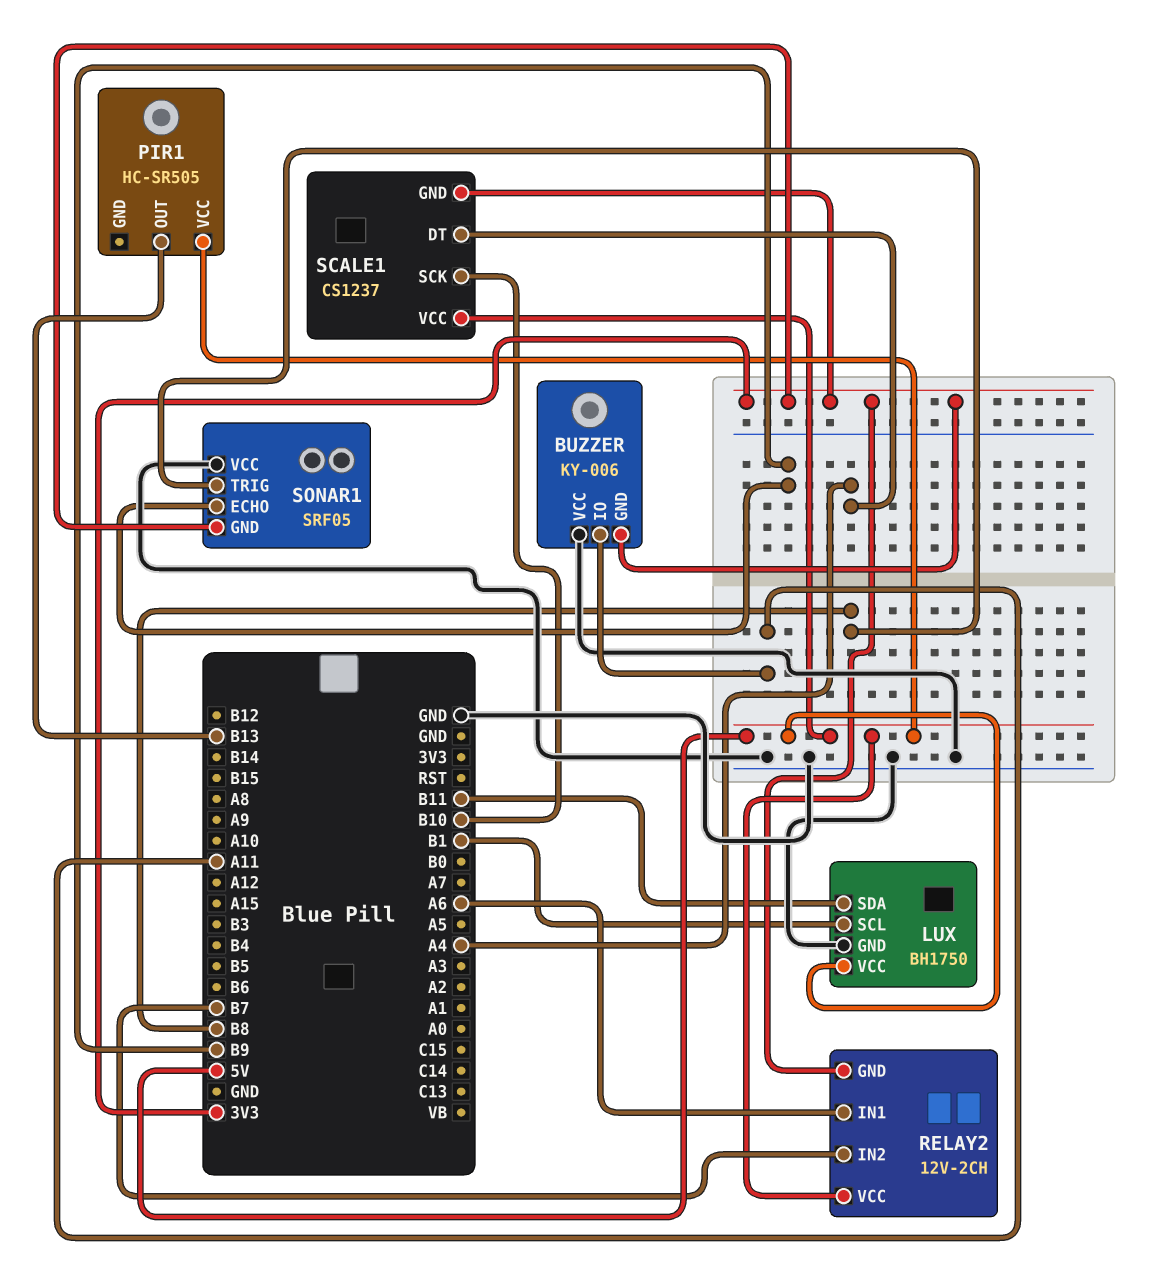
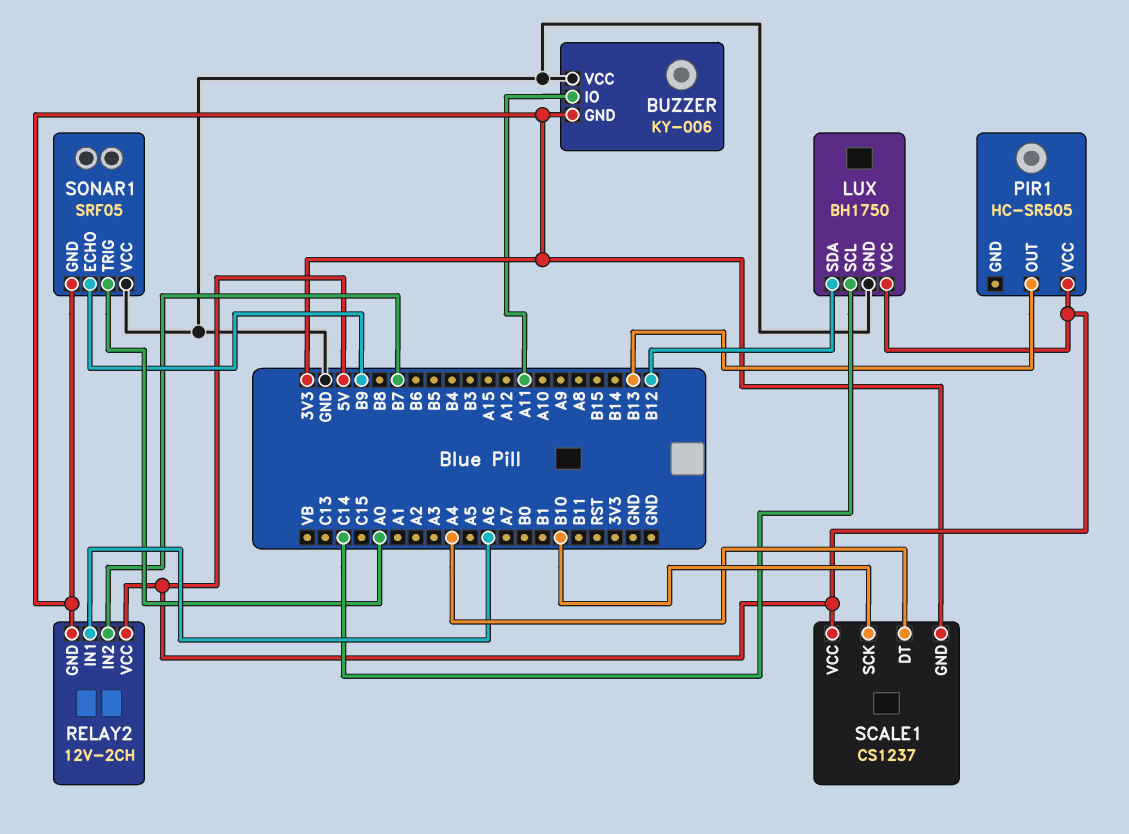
LUX pin SCL: B1 -> C14
LUX pin SDA: B11 -> B12
SONAR1 pin TRIG: B8 -> A0

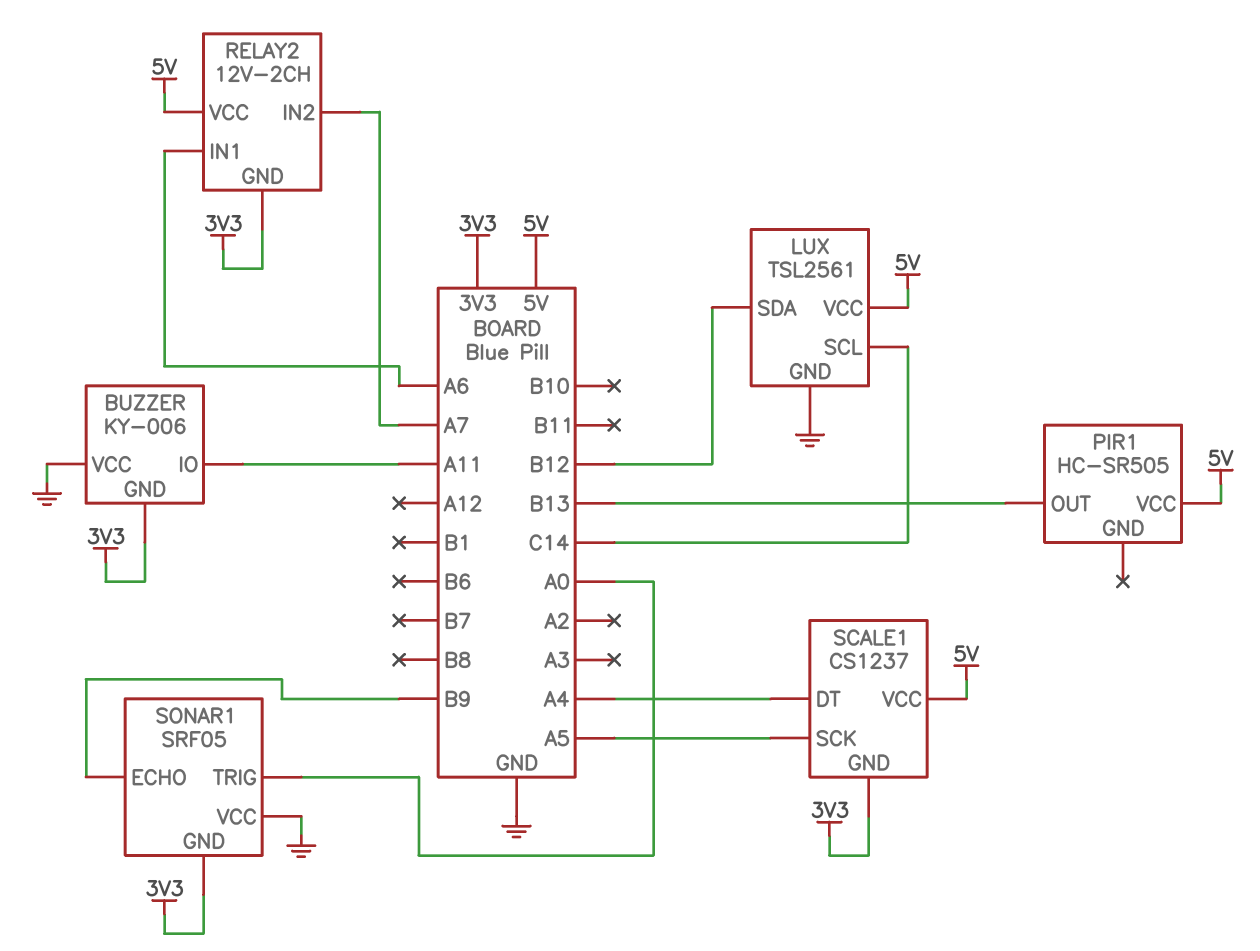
LUX: BH1750 -> TSL2561
RELAY2 pin IN2: B7 -> A7
SCALE1 pin SCK: B10 -> A5

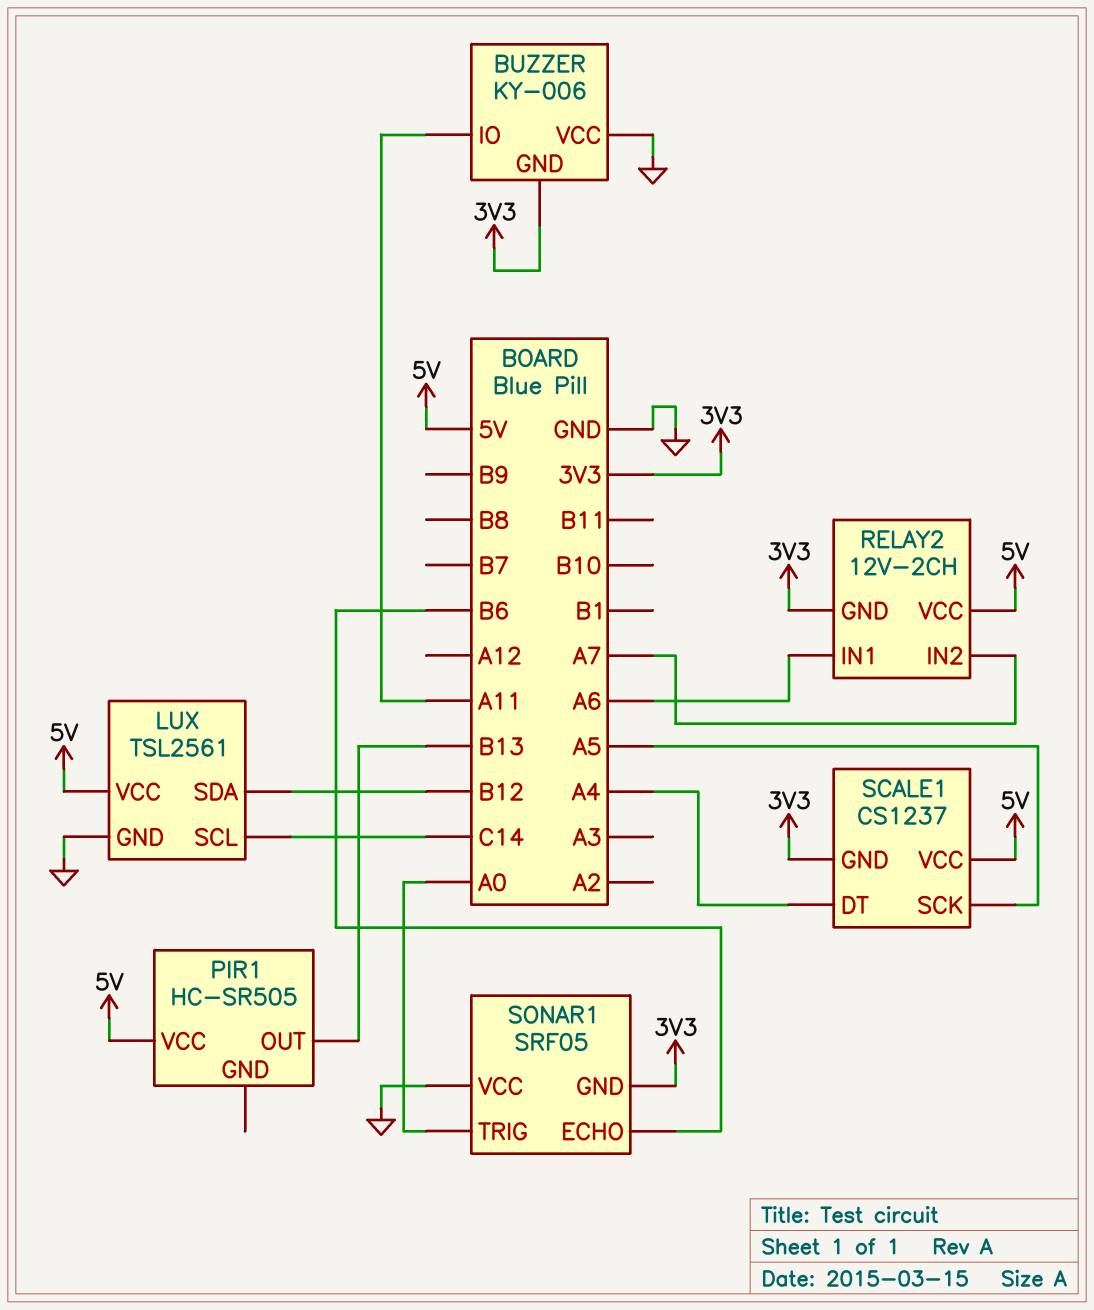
SONAR1 pin ECHO: B9 -> B6

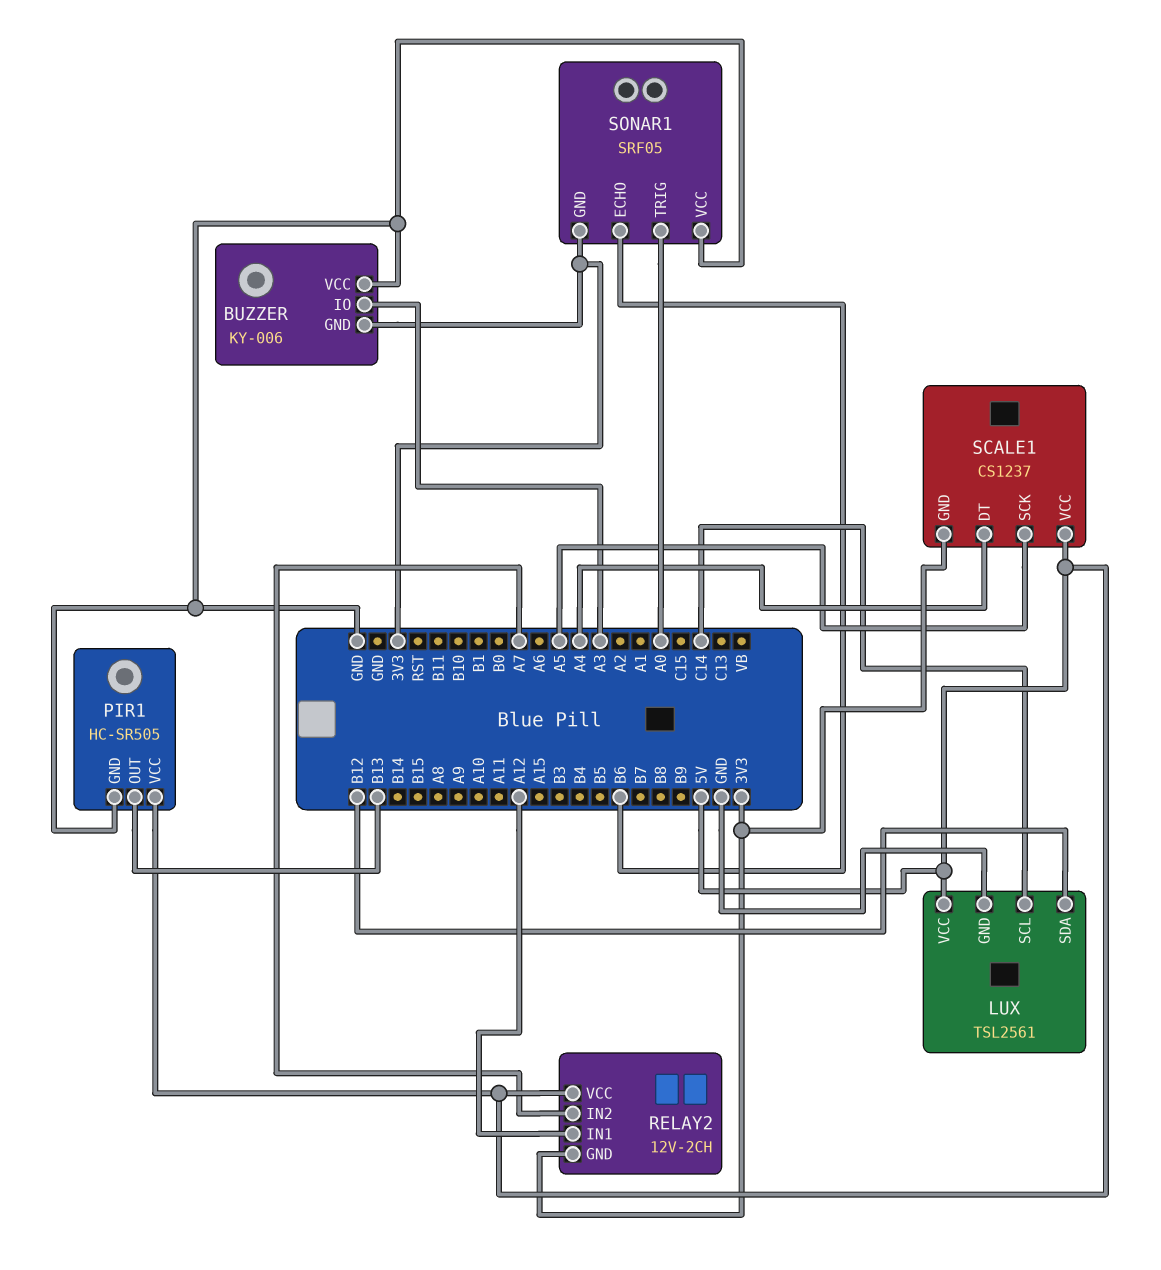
BUZZER pin IO: A11 -> A3
PIR1 pin GND: none -> GND
RELAY2 pin IN1: A6 -> A12

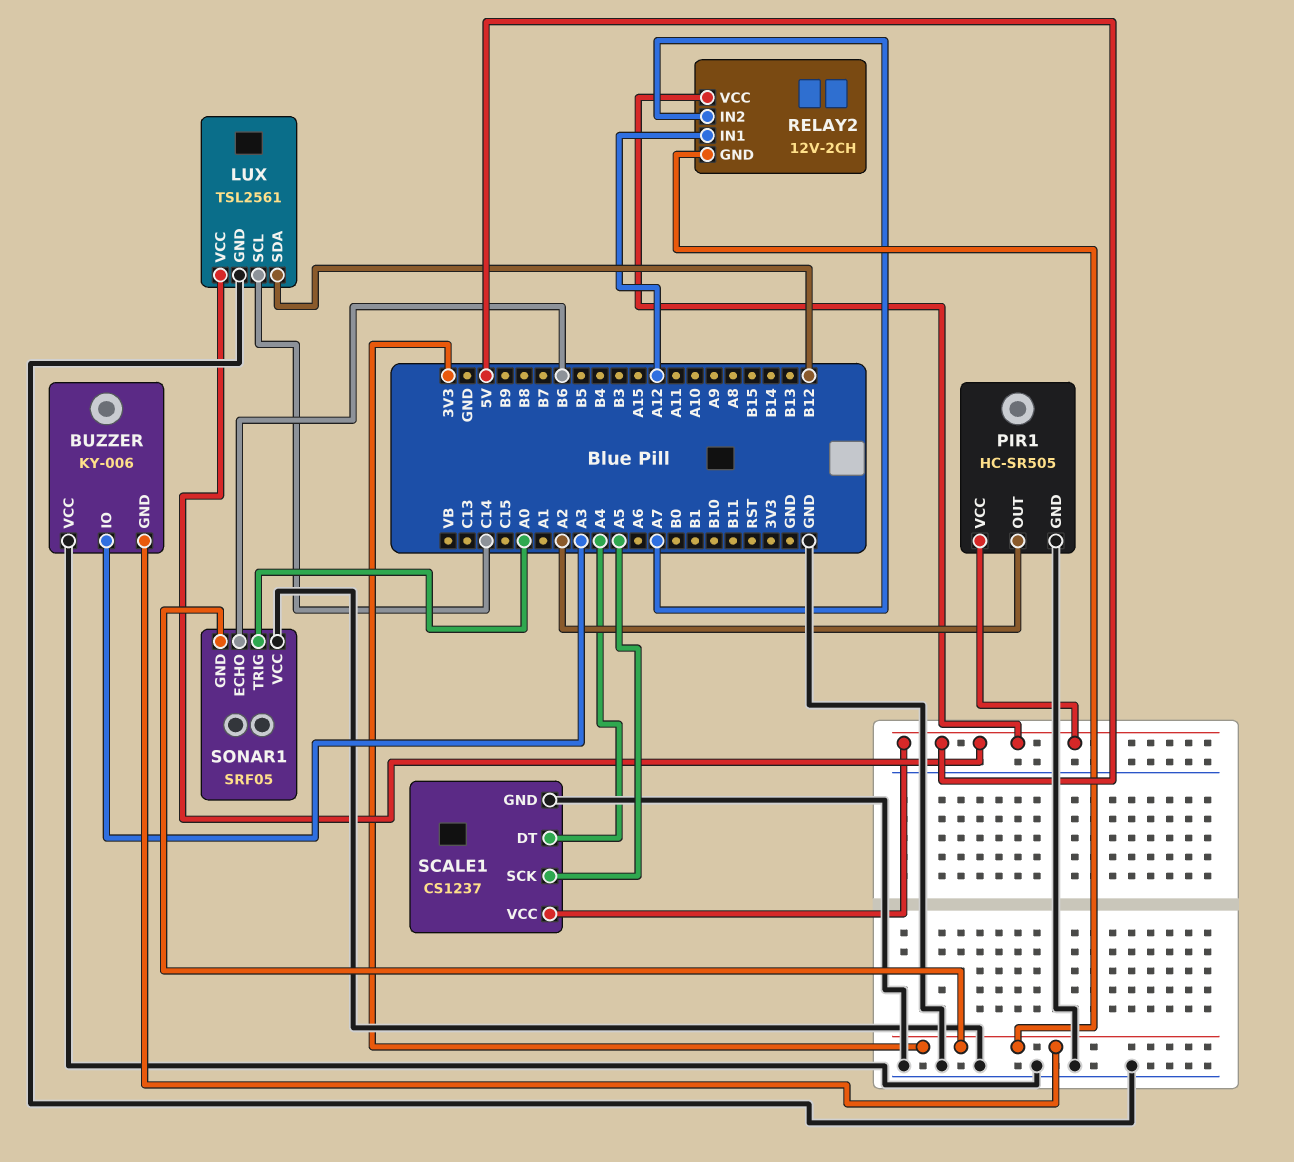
PIR1 pin OUT: B13 -> A2
SCALE1 pin GND: 3V3 -> GND

